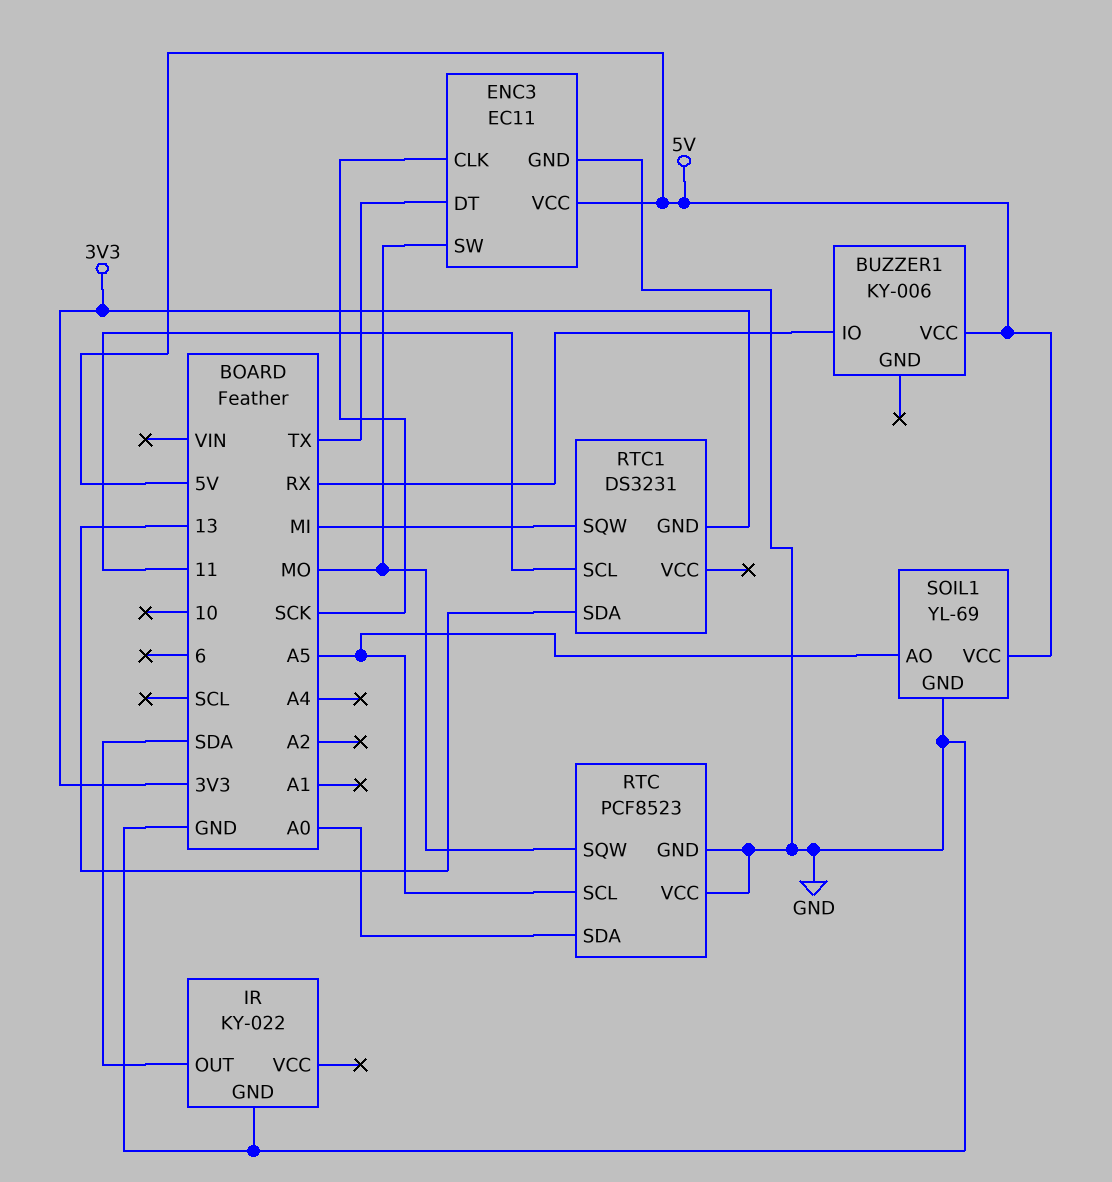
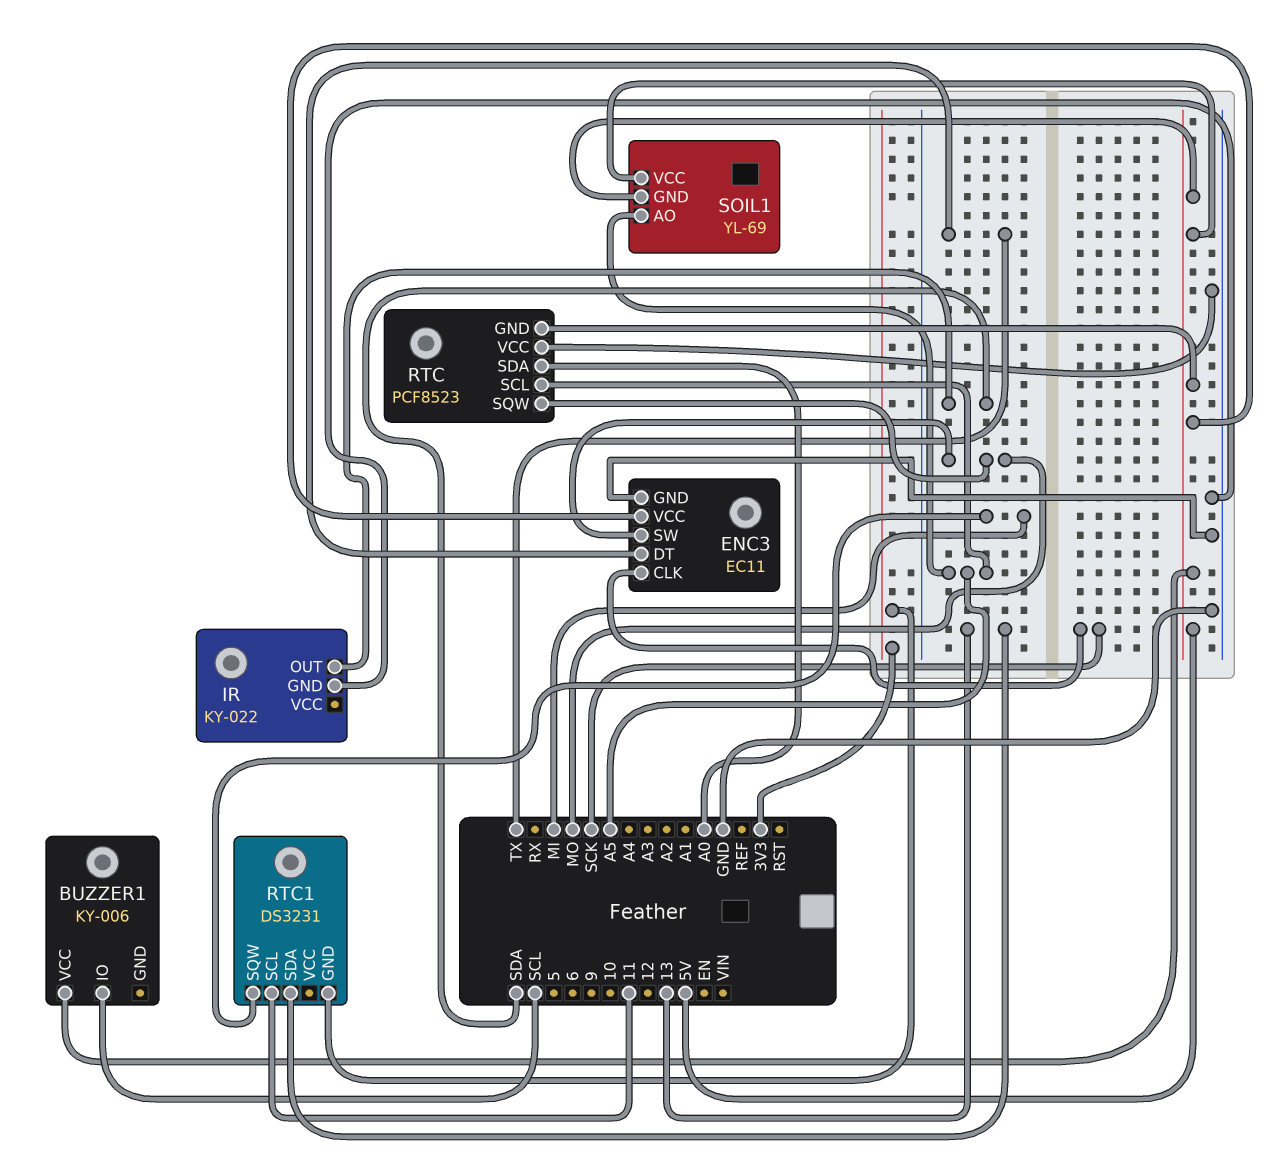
BUZZER1 pin IO: RX -> SCL
RTC pin GND: GND -> 5V
SOIL1 pin GND: GND -> 5V

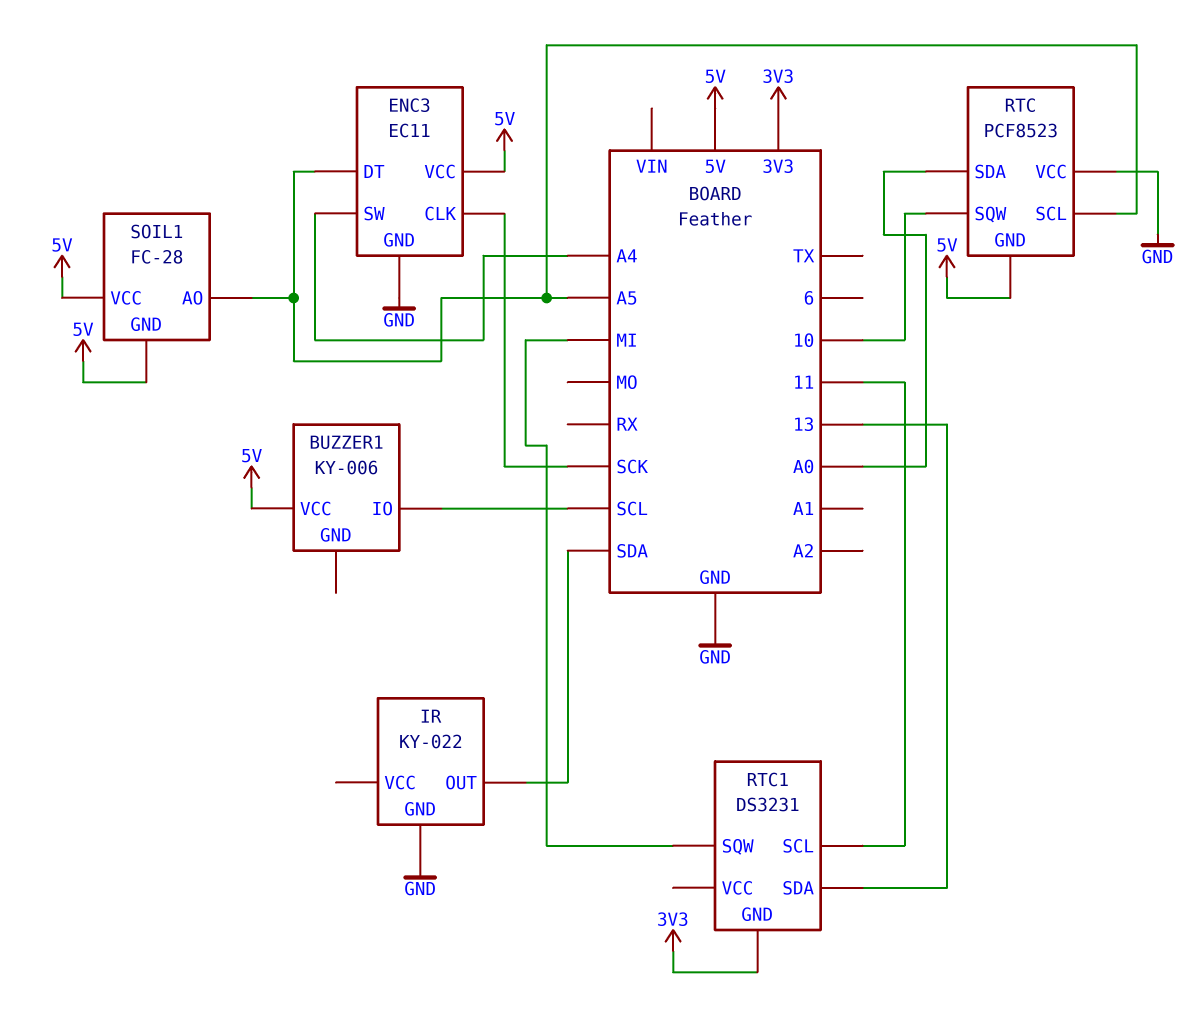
ENC3 pin DT: TX -> A5
ENC3 pin SW: MO -> A4
RTC pin SQW: MO -> 10
SOIL1: YL-69 -> FC-28

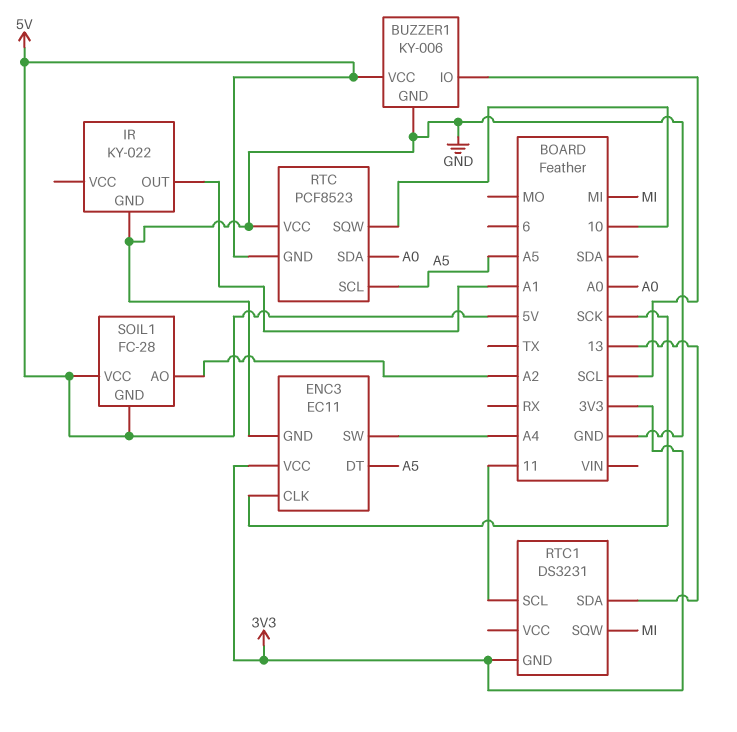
BUZZER1 pin GND: none -> GND
ENC3 pin VCC: 5V -> 3V3
IR pin OUT: SDA -> A1
SOIL1 pin AO: A5 -> A2

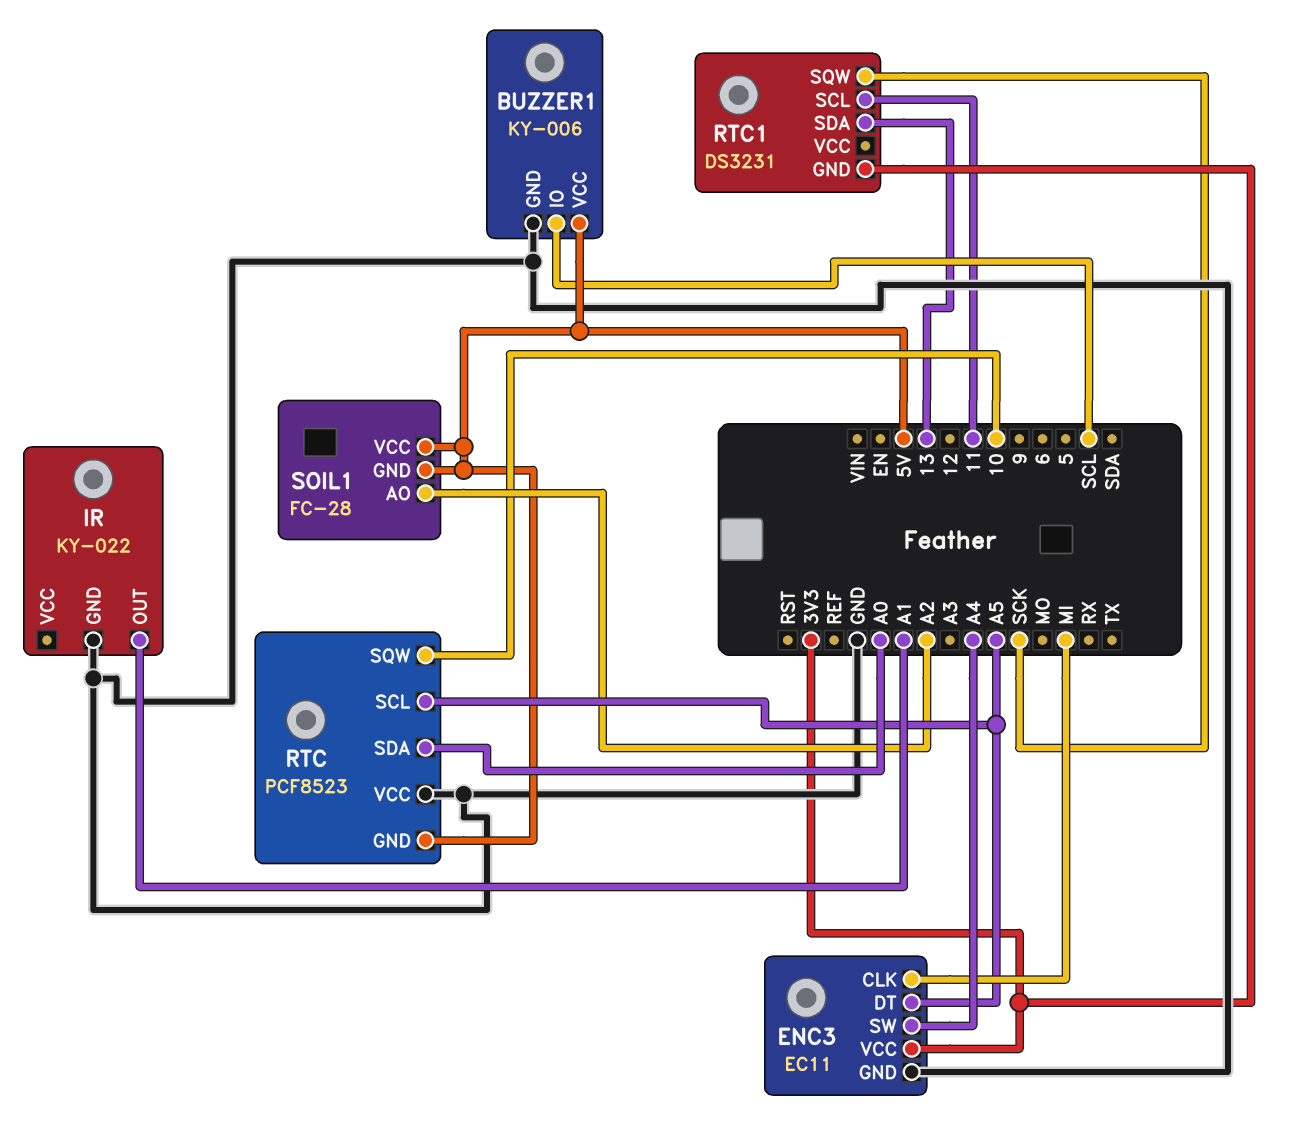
ENC3 pin CLK: SCK -> MI
RTC1 pin SQW: MI -> SCK

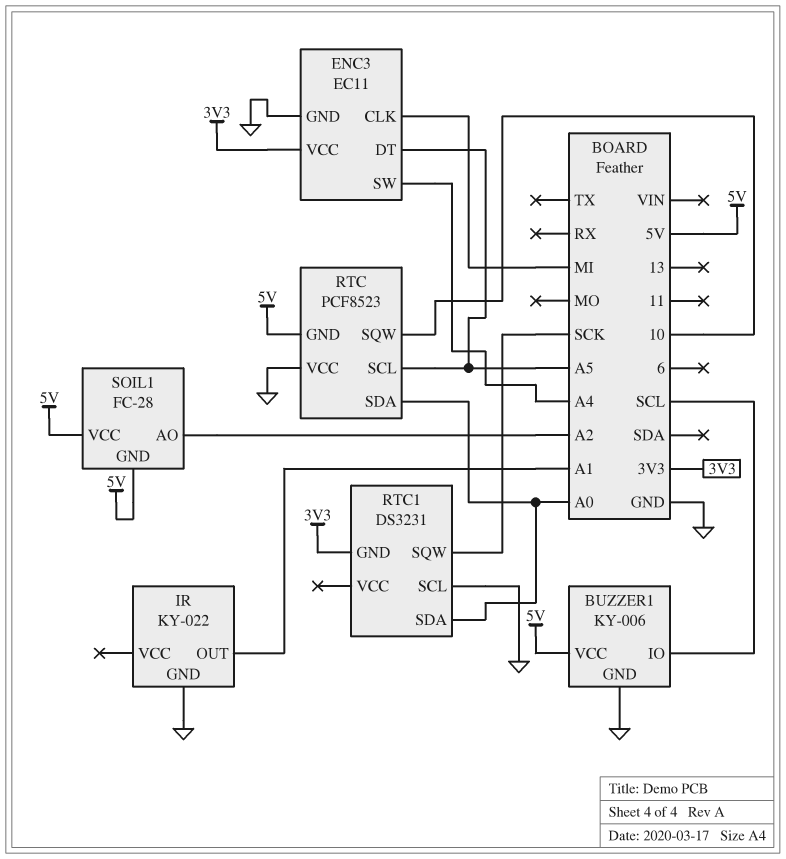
RTC1 pin SCL: 11 -> GND
RTC1 pin SDA: 13 -> A0

